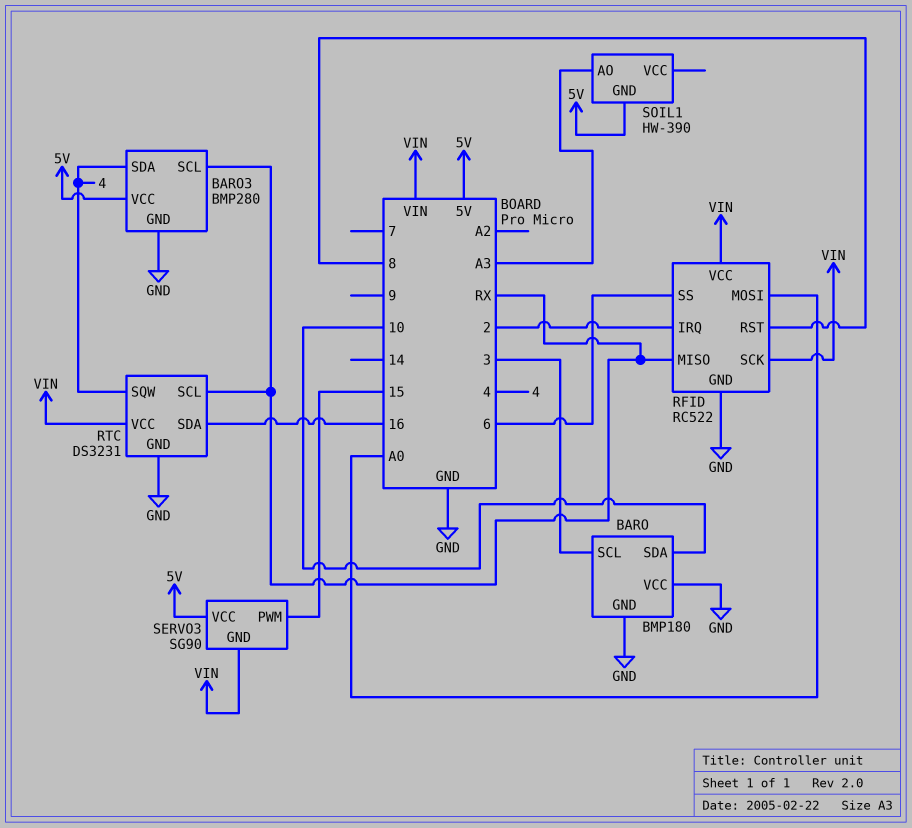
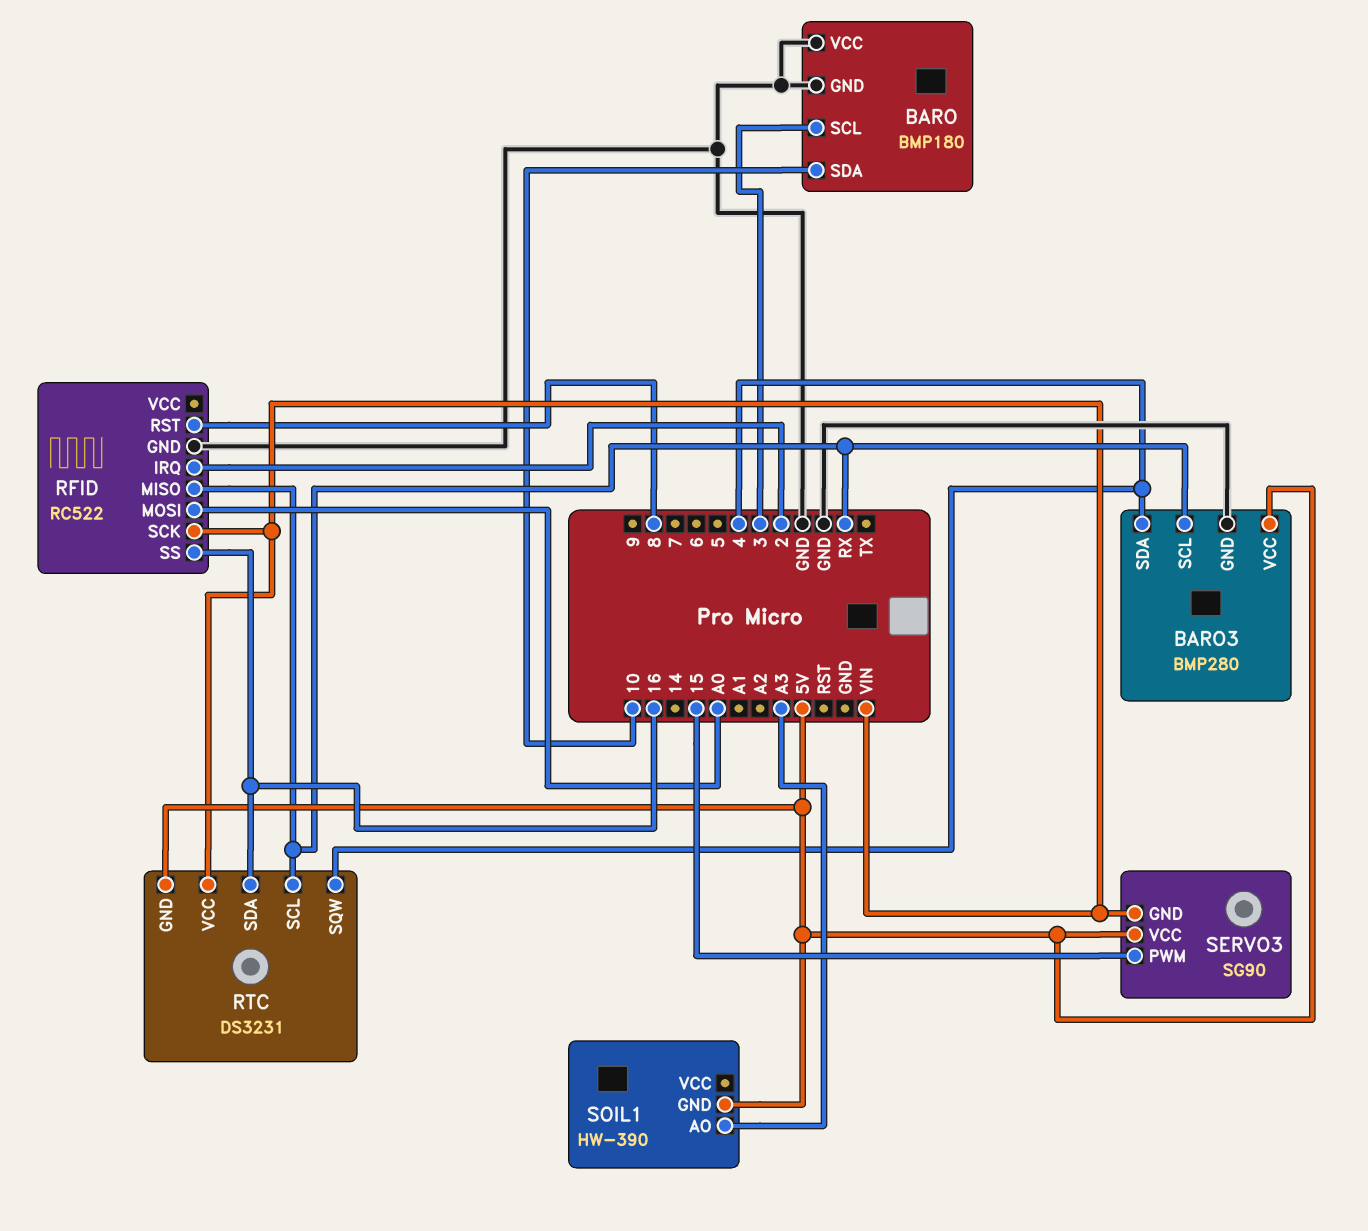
RFID pin SS: 6 -> 16
RFID pin VCC: VIN -> none
RTC pin GND: GND -> 5V

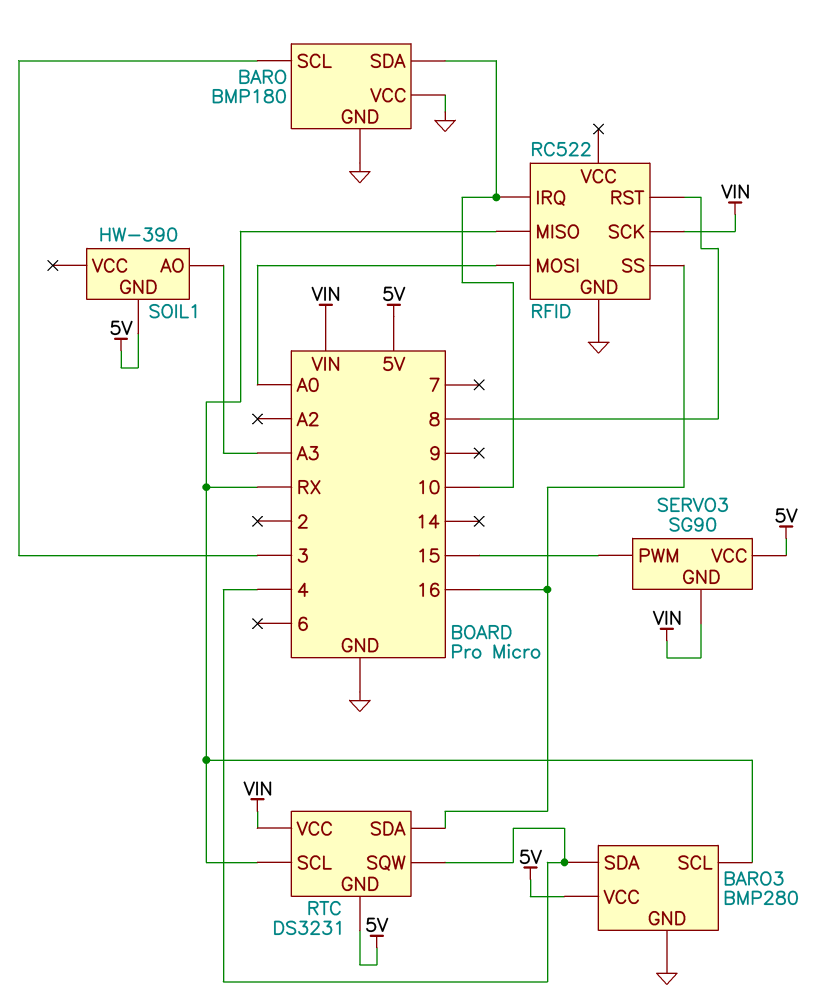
RFID pin IRQ: 2 -> 10

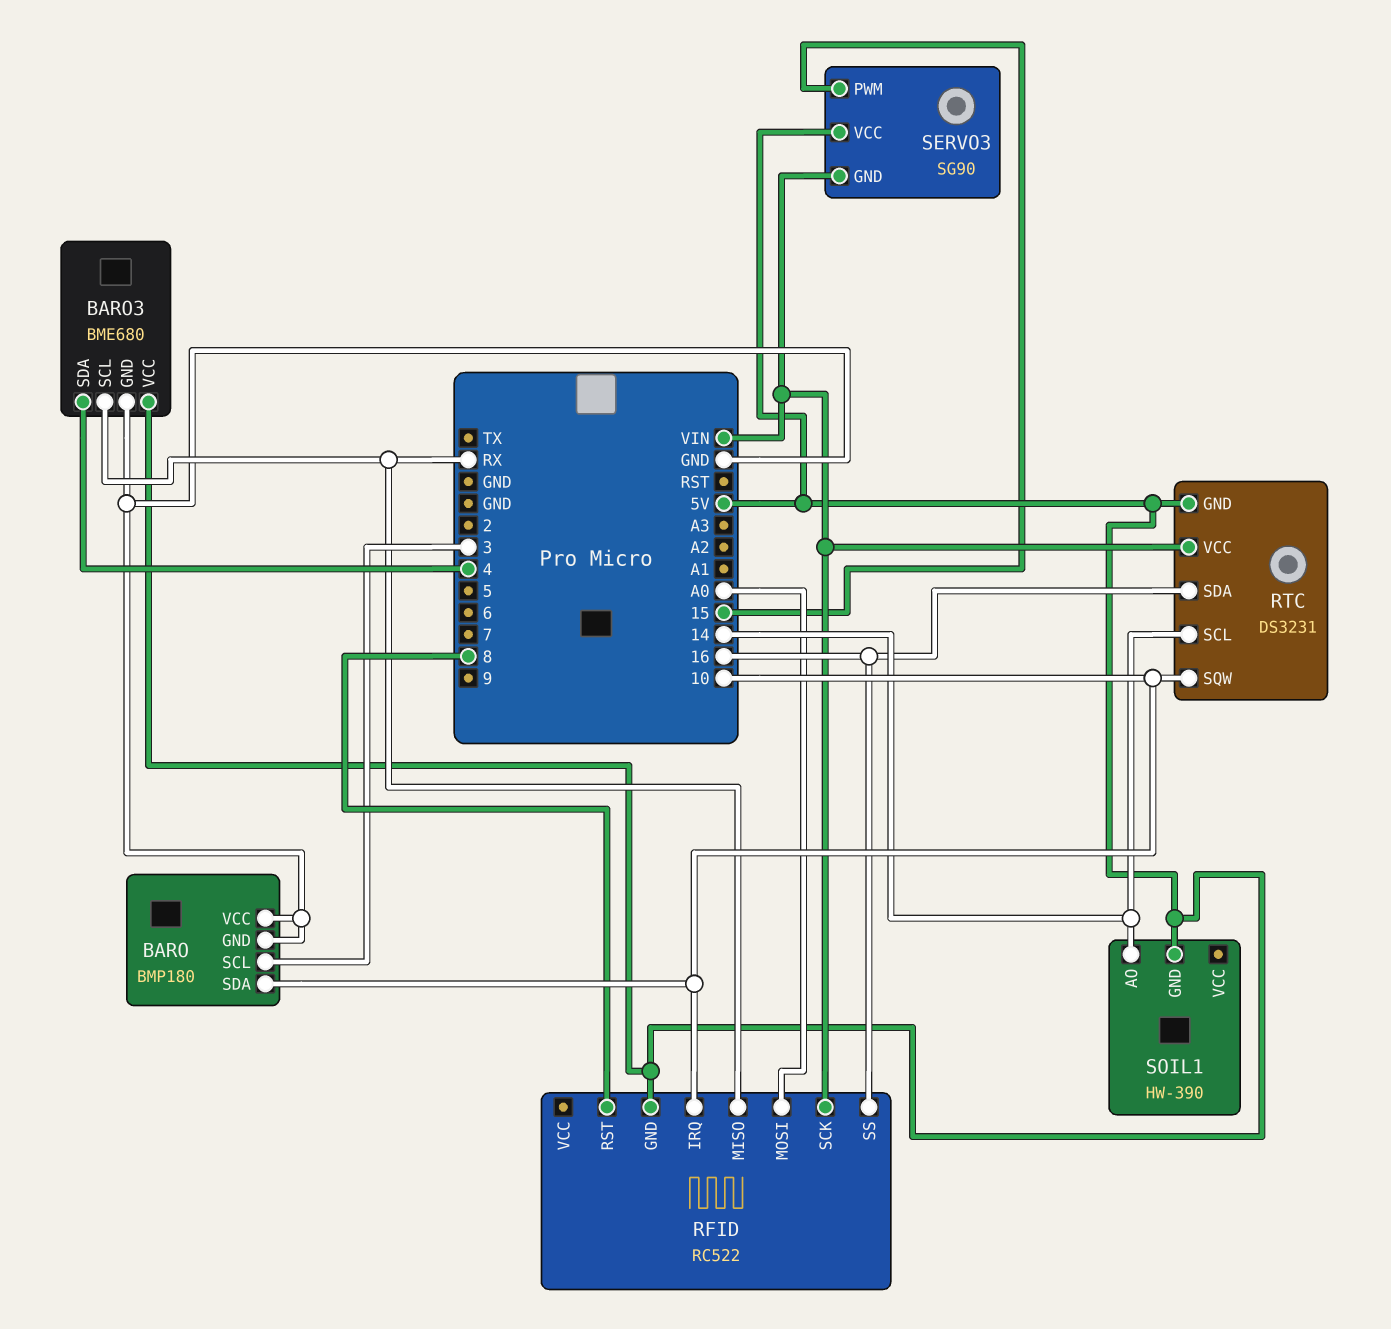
BARO3: BMP280 -> BME680
RFID pin GND: GND -> 5V
RTC pin SCL: RX -> 14
RTC pin SQW: 4 -> 10
SOIL1 pin AO: A3 -> 14

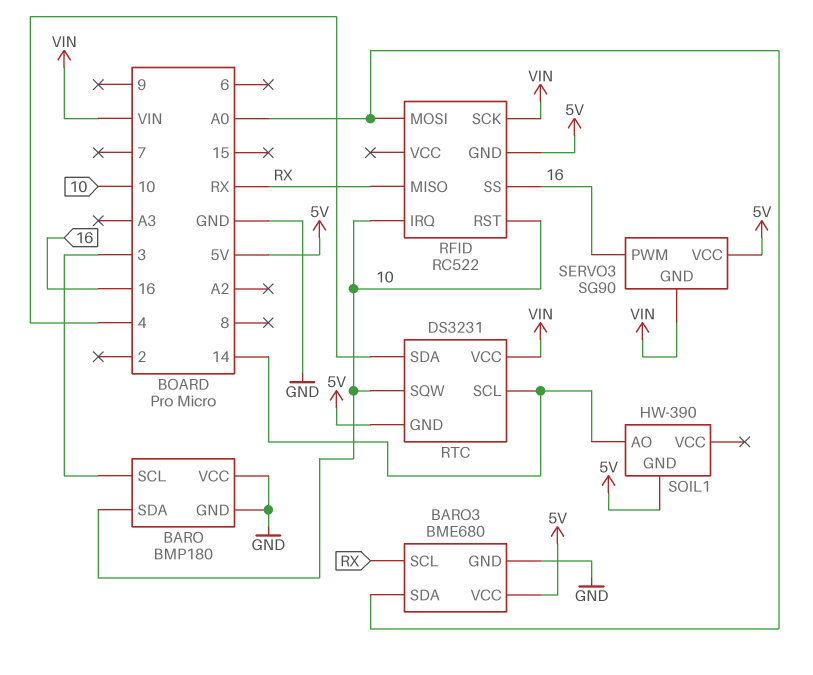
BARO3 pin SDA: 4 -> A0
RFID pin RST: 8 -> 10
RTC pin SDA: 16 -> 4
SERVO3 pin PWM: 15 -> 16

